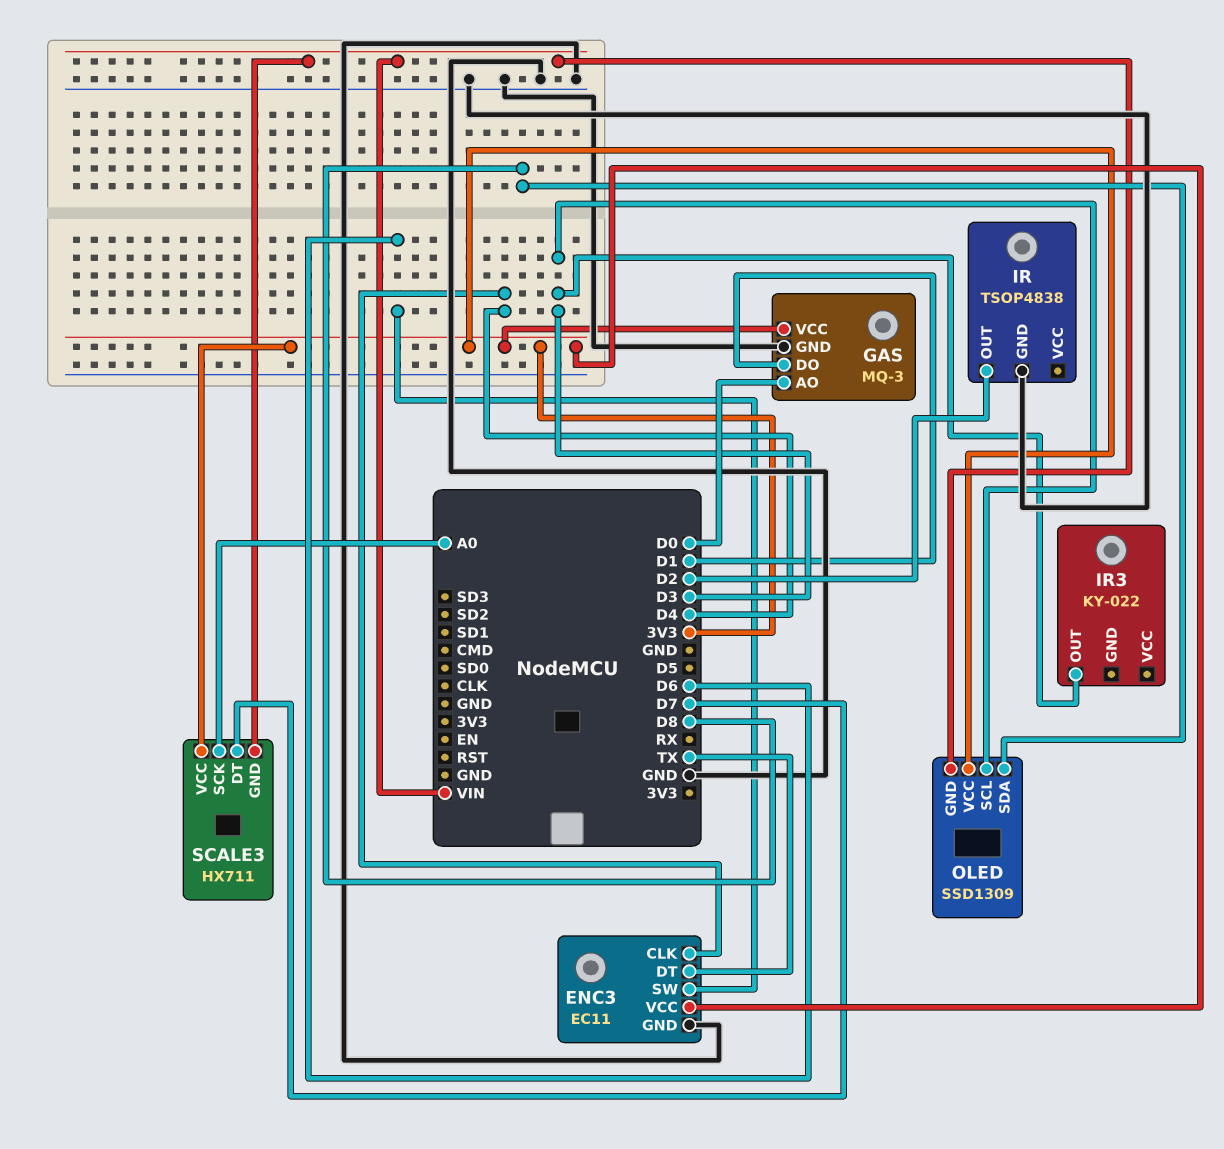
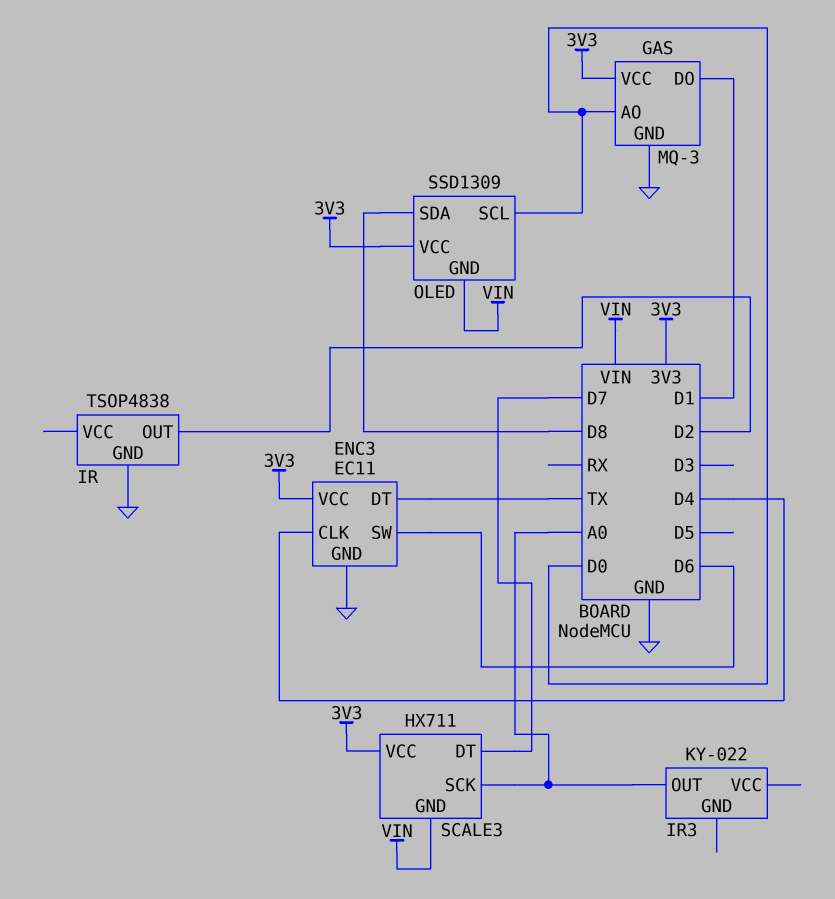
IR3 pin OUT: D3 -> A0
OLED pin SCL: D3 -> D0

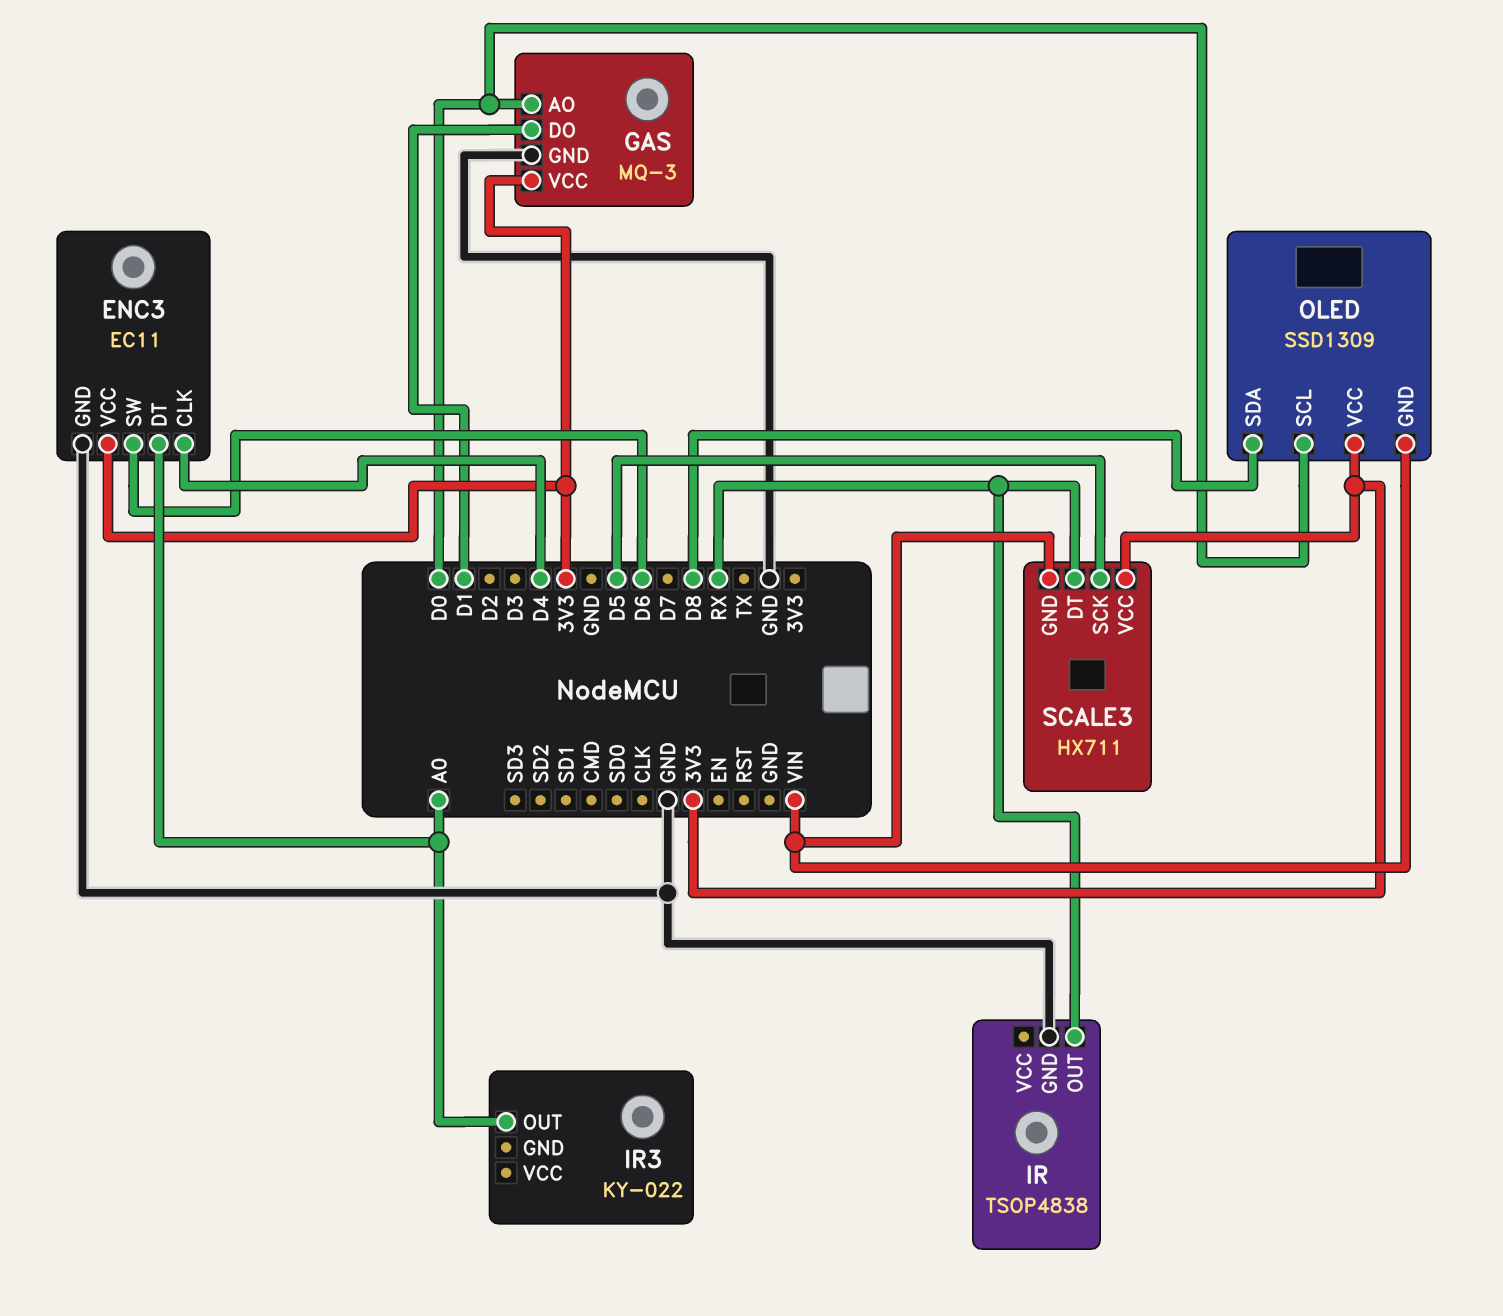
ENC3 pin DT: TX -> A0
IR pin OUT: D2 -> RX
SCALE3 pin DT: D7 -> RX
SCALE3 pin SCK: A0 -> D5

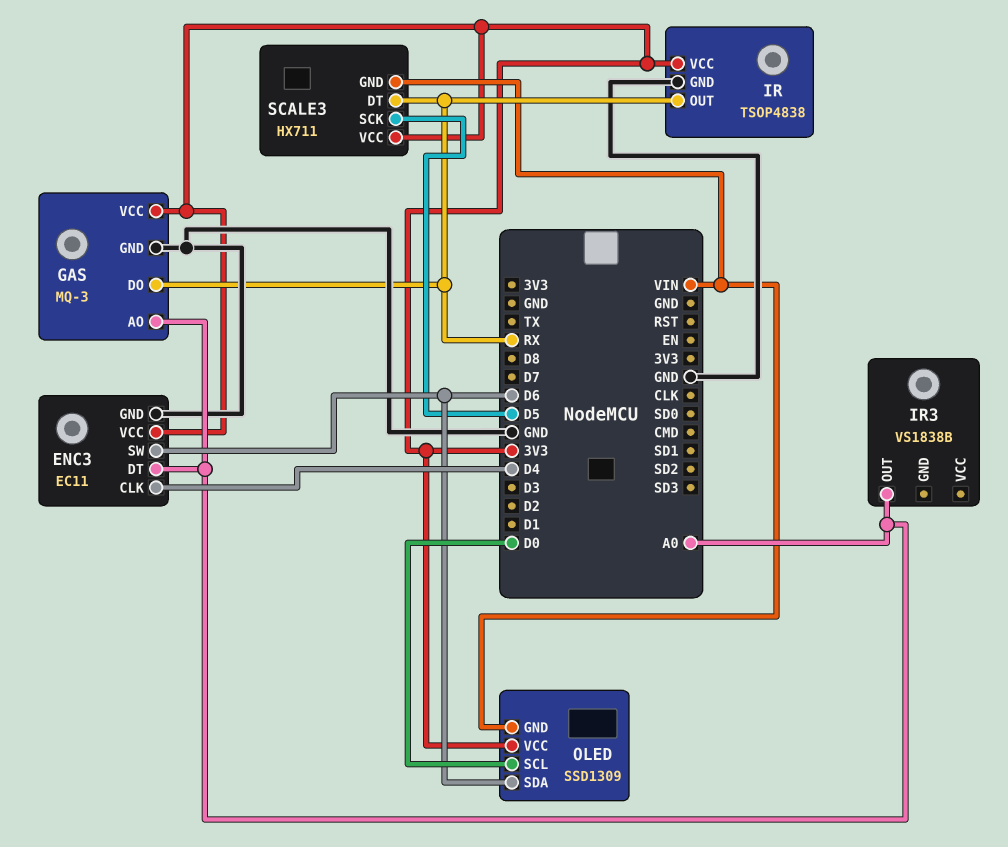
GAS pin AO: D0 -> A0
GAS pin DO: D1 -> RX
IR pin VCC: none -> 3V3
IR3: KY-022 -> VS1838B
OLED pin SDA: D8 -> D6

